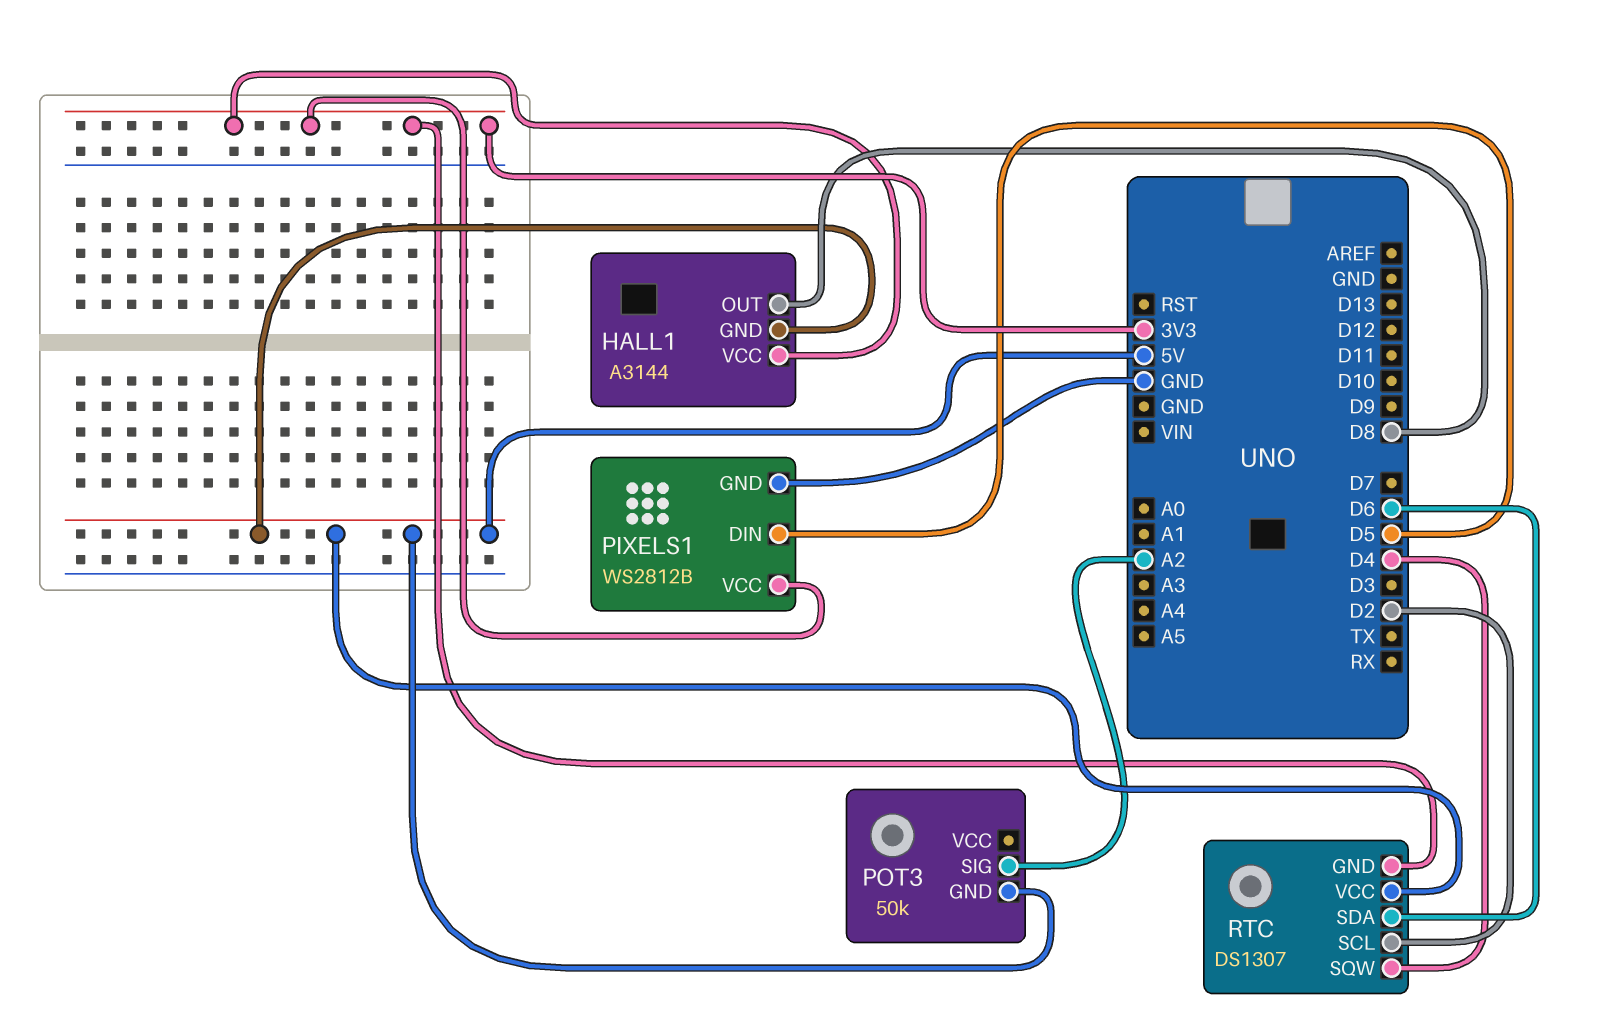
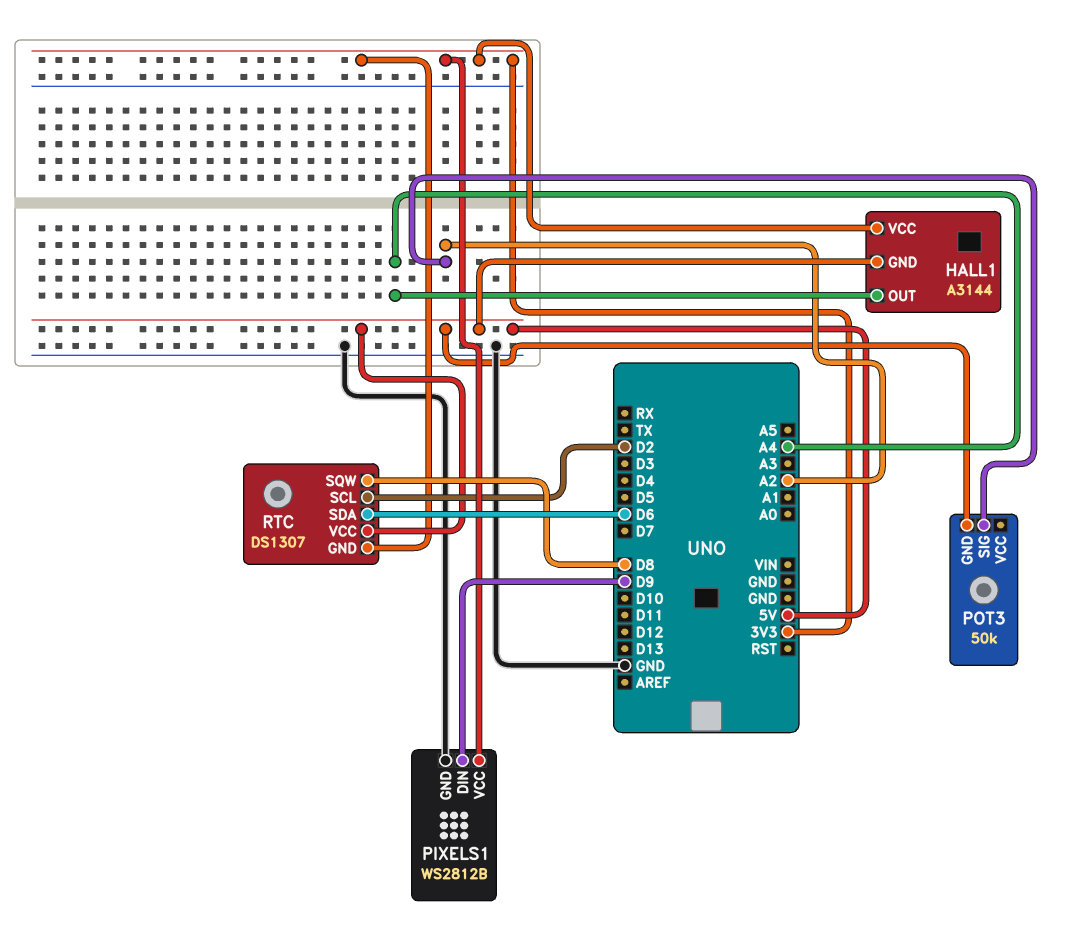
HALL1 pin OUT: D8 -> A4
PIXELS1 pin DIN: D5 -> D9
RTC pin SQW: D4 -> D8

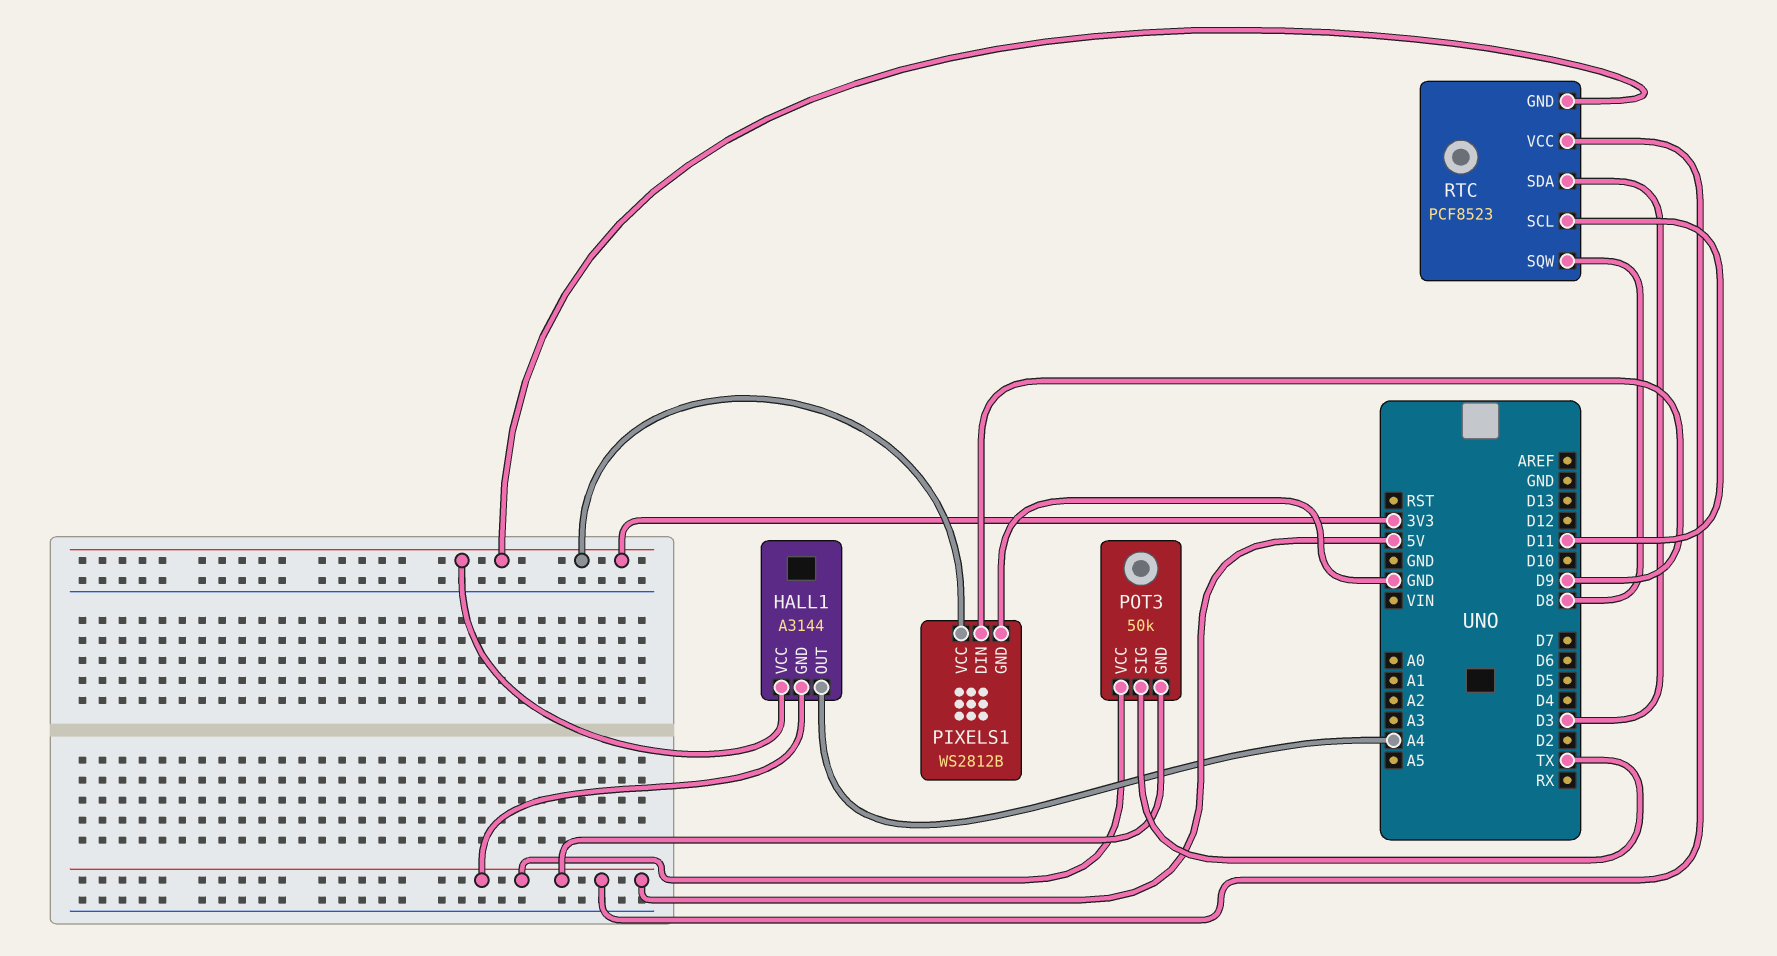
POT3 pin SIG: A2 -> TX
POT3 pin VCC: none -> 5V
RTC: DS1307 -> PCF8523
RTC pin SCL: D2 -> D11
RTC pin SDA: D6 -> D3

